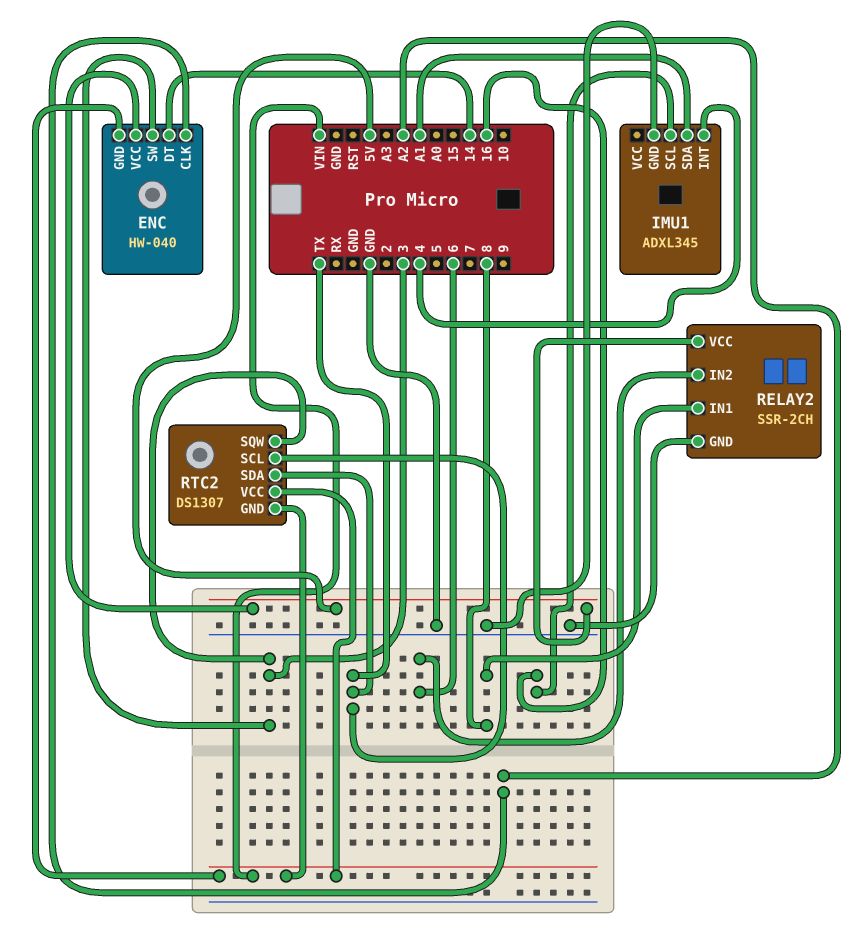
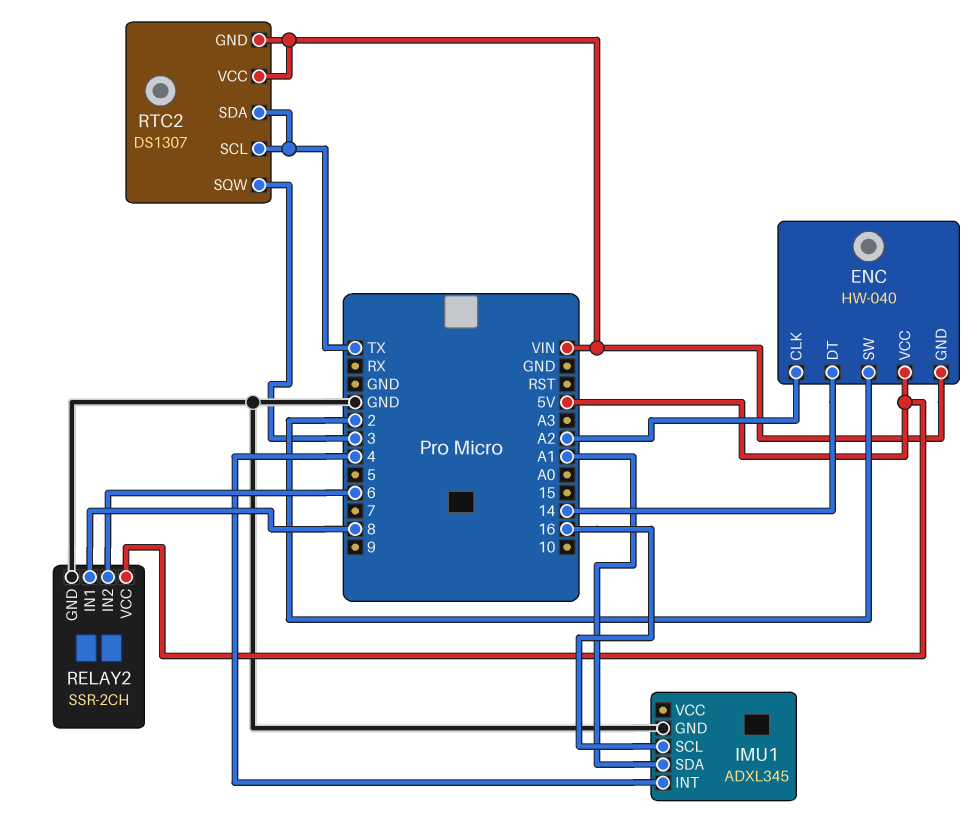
ENC pin SW: 3 -> 2

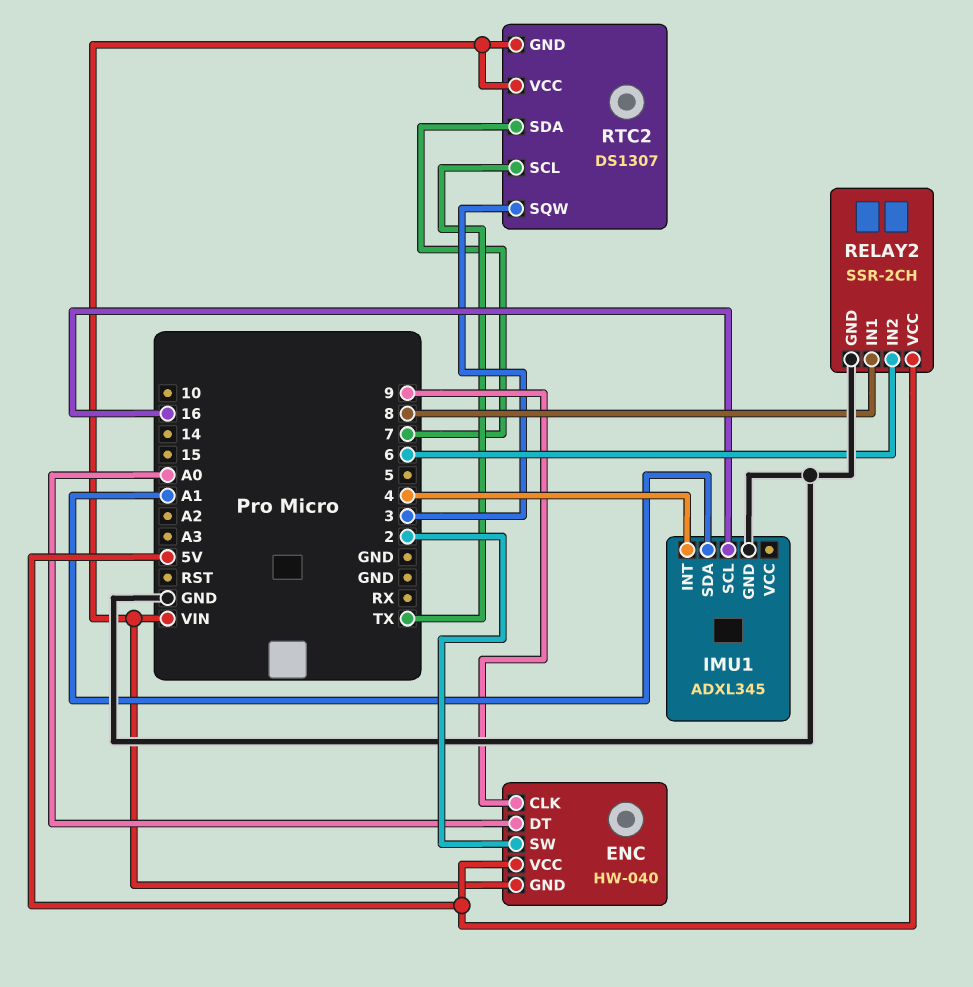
ENC pin CLK: A2 -> 9
ENC pin DT: 14 -> A0
RTC2 pin SDA: TX -> 7

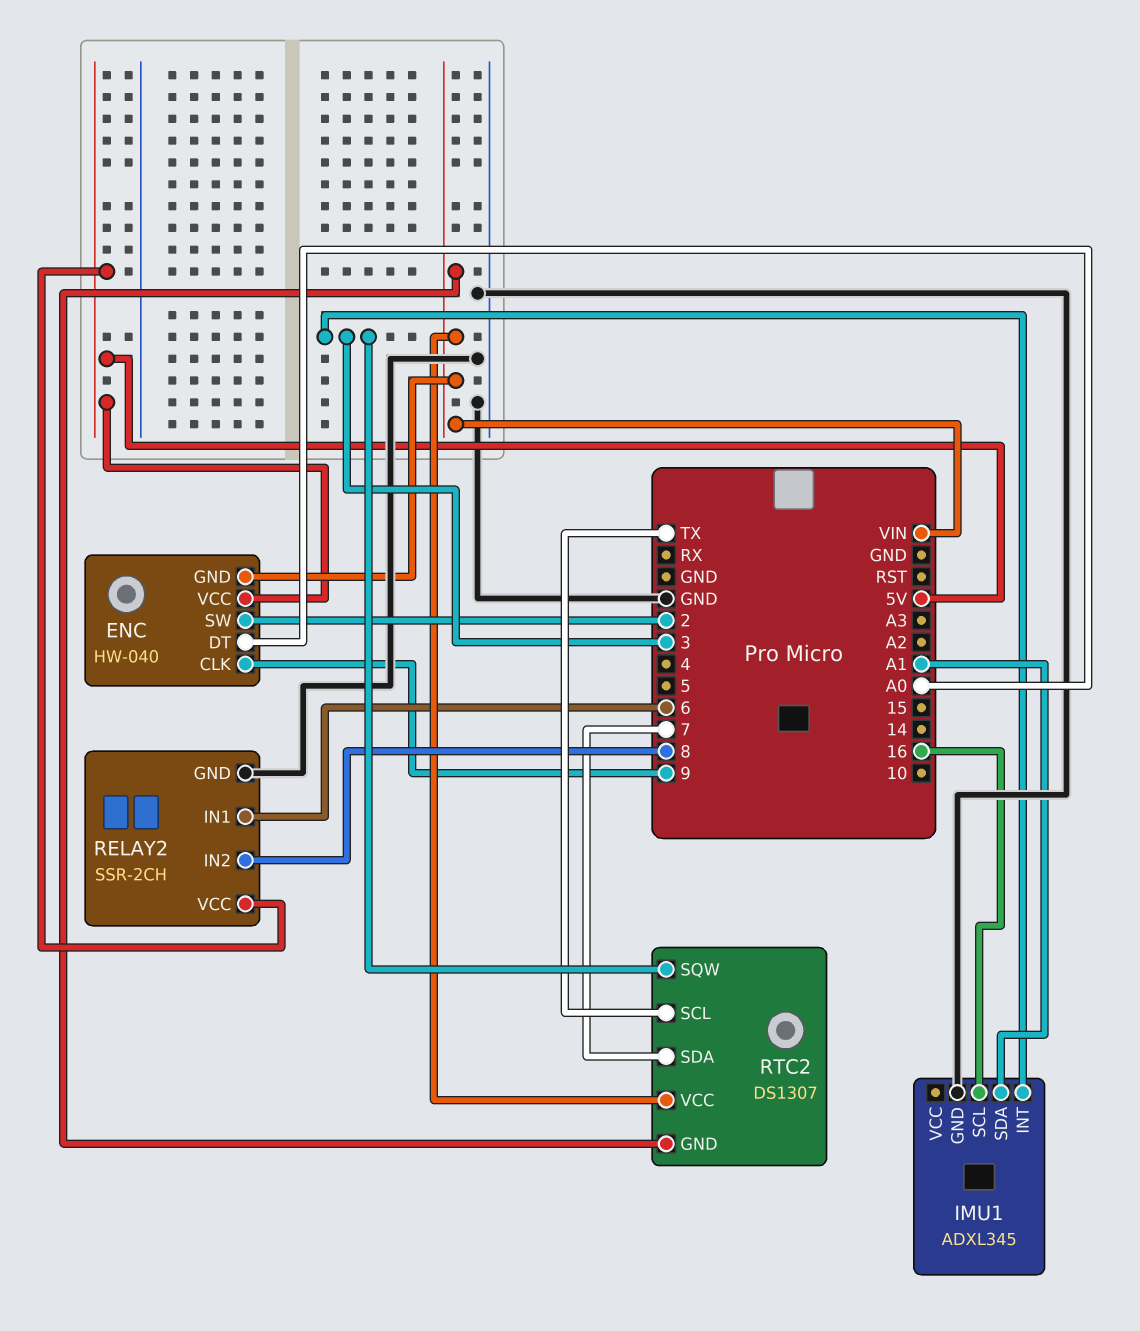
IMU1 pin INT: 4 -> 3
RELAY2 pin IN1: 8 -> 6
RELAY2 pin IN2: 6 -> 8

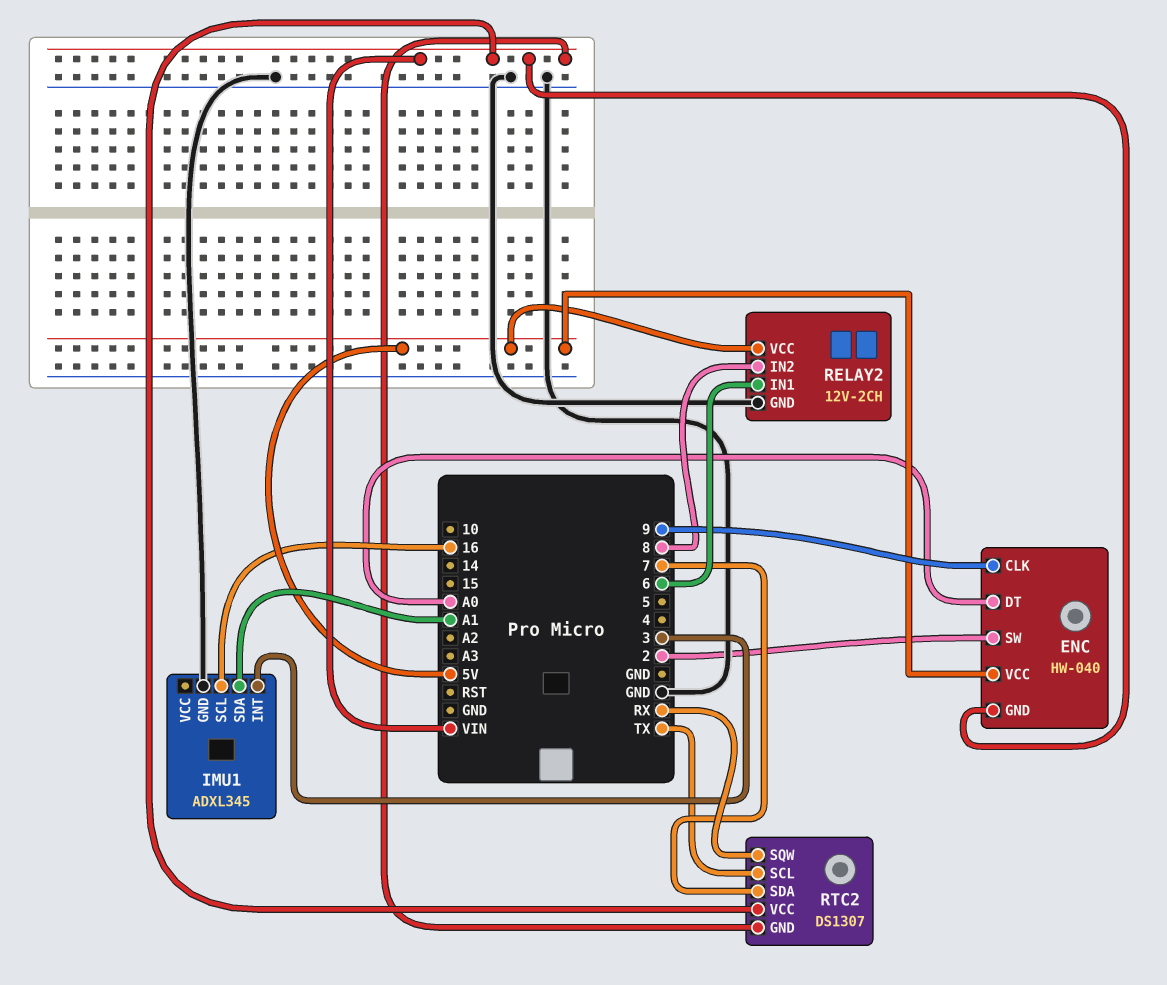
RELAY2: SSR-2CH -> 12V-2CH
RTC2 pin SQW: 3 -> RX

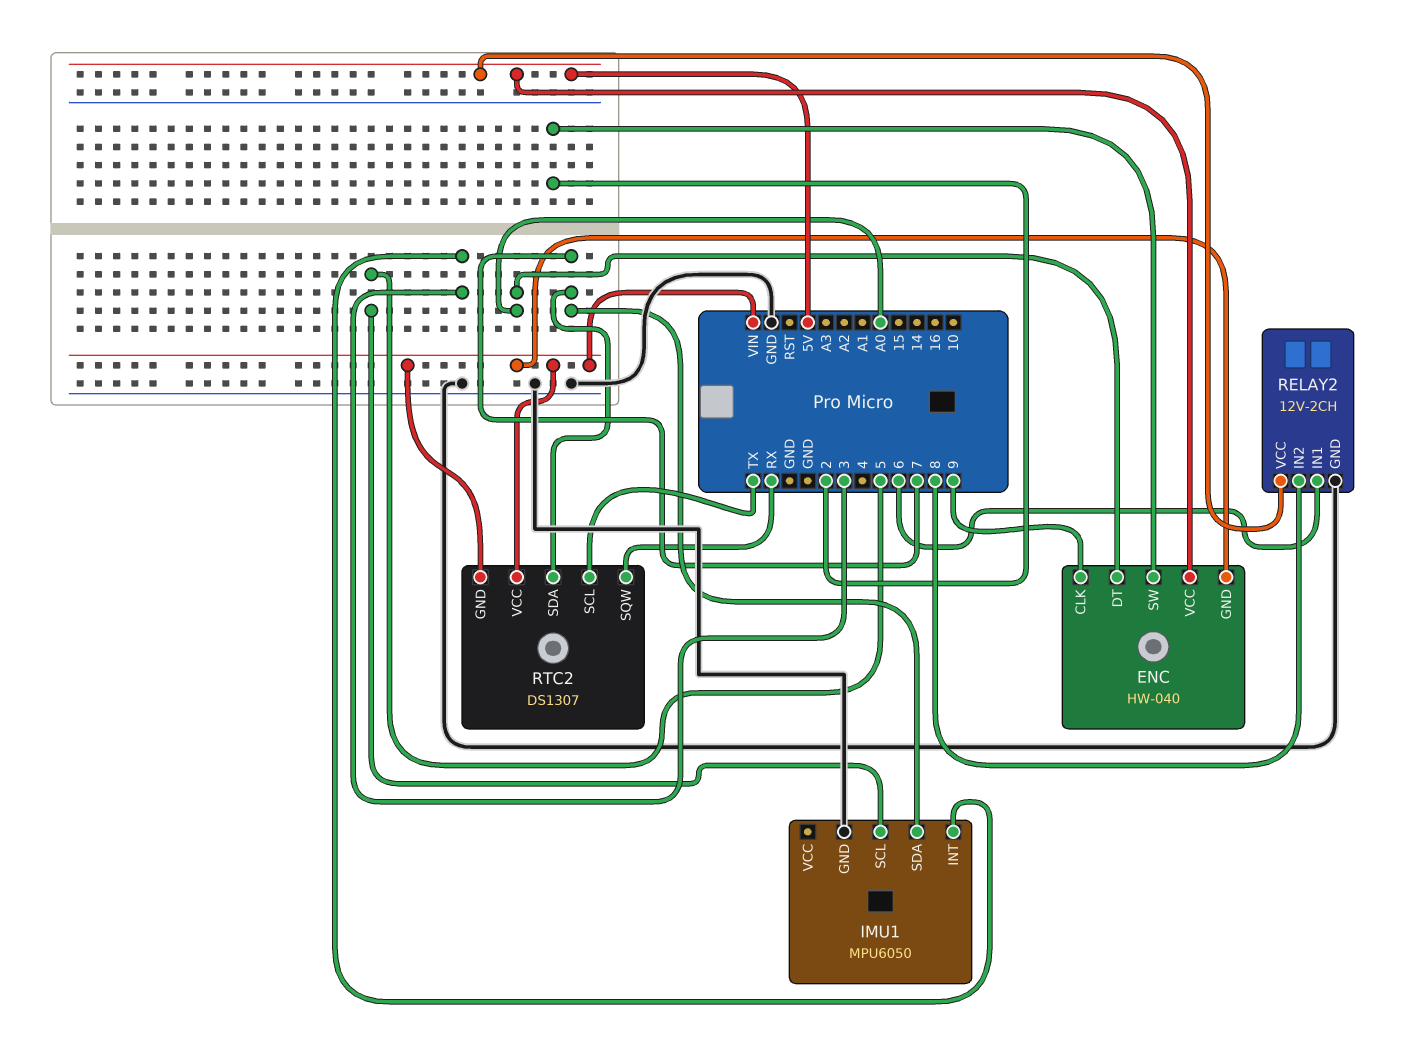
IMU1: ADXL345 -> MPU6050
IMU1 pin SCL: 16 -> 5
IMU1 pin SDA: A1 -> 7

